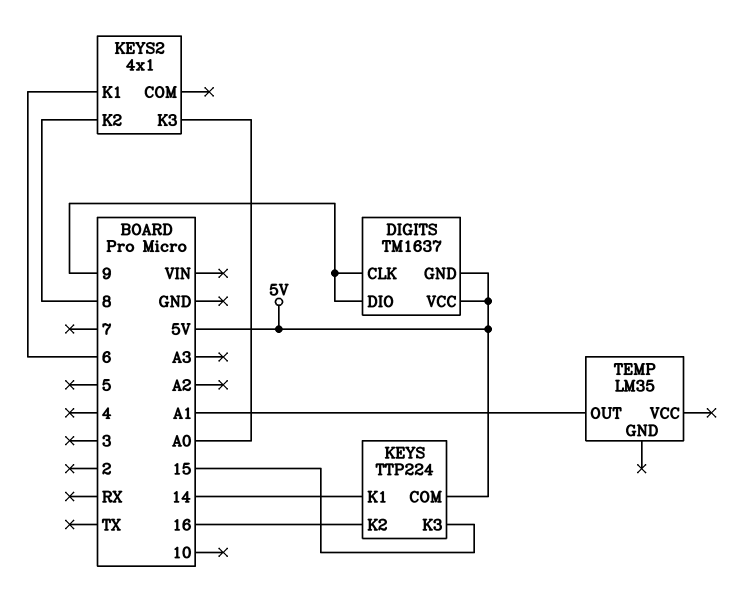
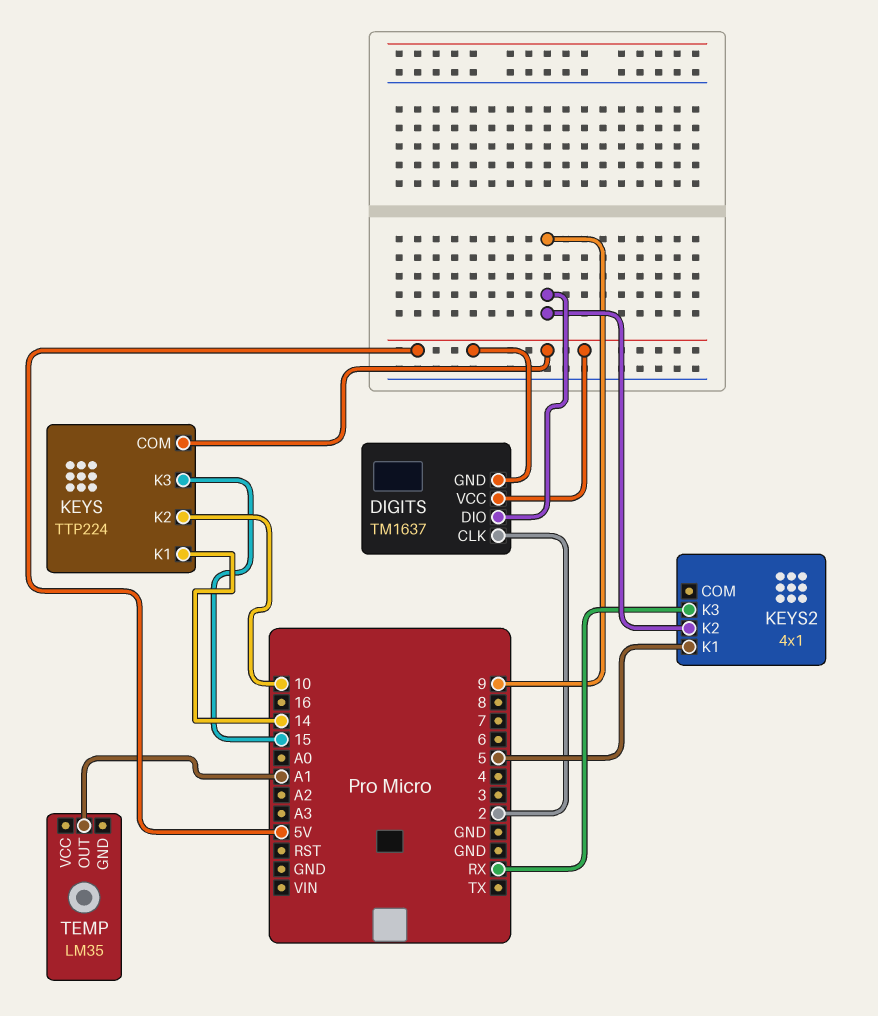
DIGITS pin CLK: 9 -> 2
KEYS pin K2: 16 -> 10
KEYS2 pin K1: 6 -> 5
KEYS2 pin K2: 8 -> 9
KEYS2 pin K3: A0 -> RX

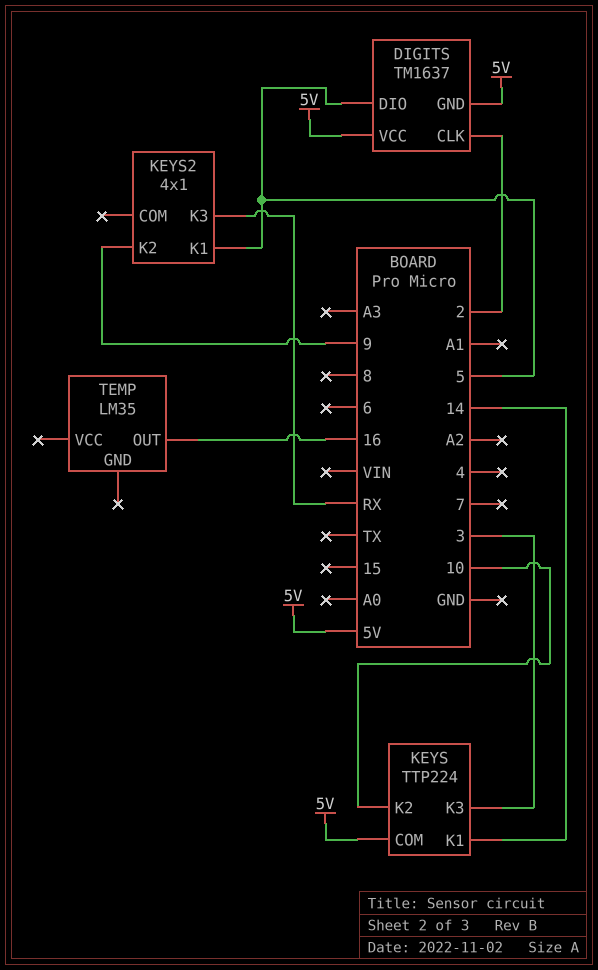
DIGITS pin DIO: 9 -> 5
KEYS pin K3: 15 -> 3
TEMP pin OUT: A1 -> 16

